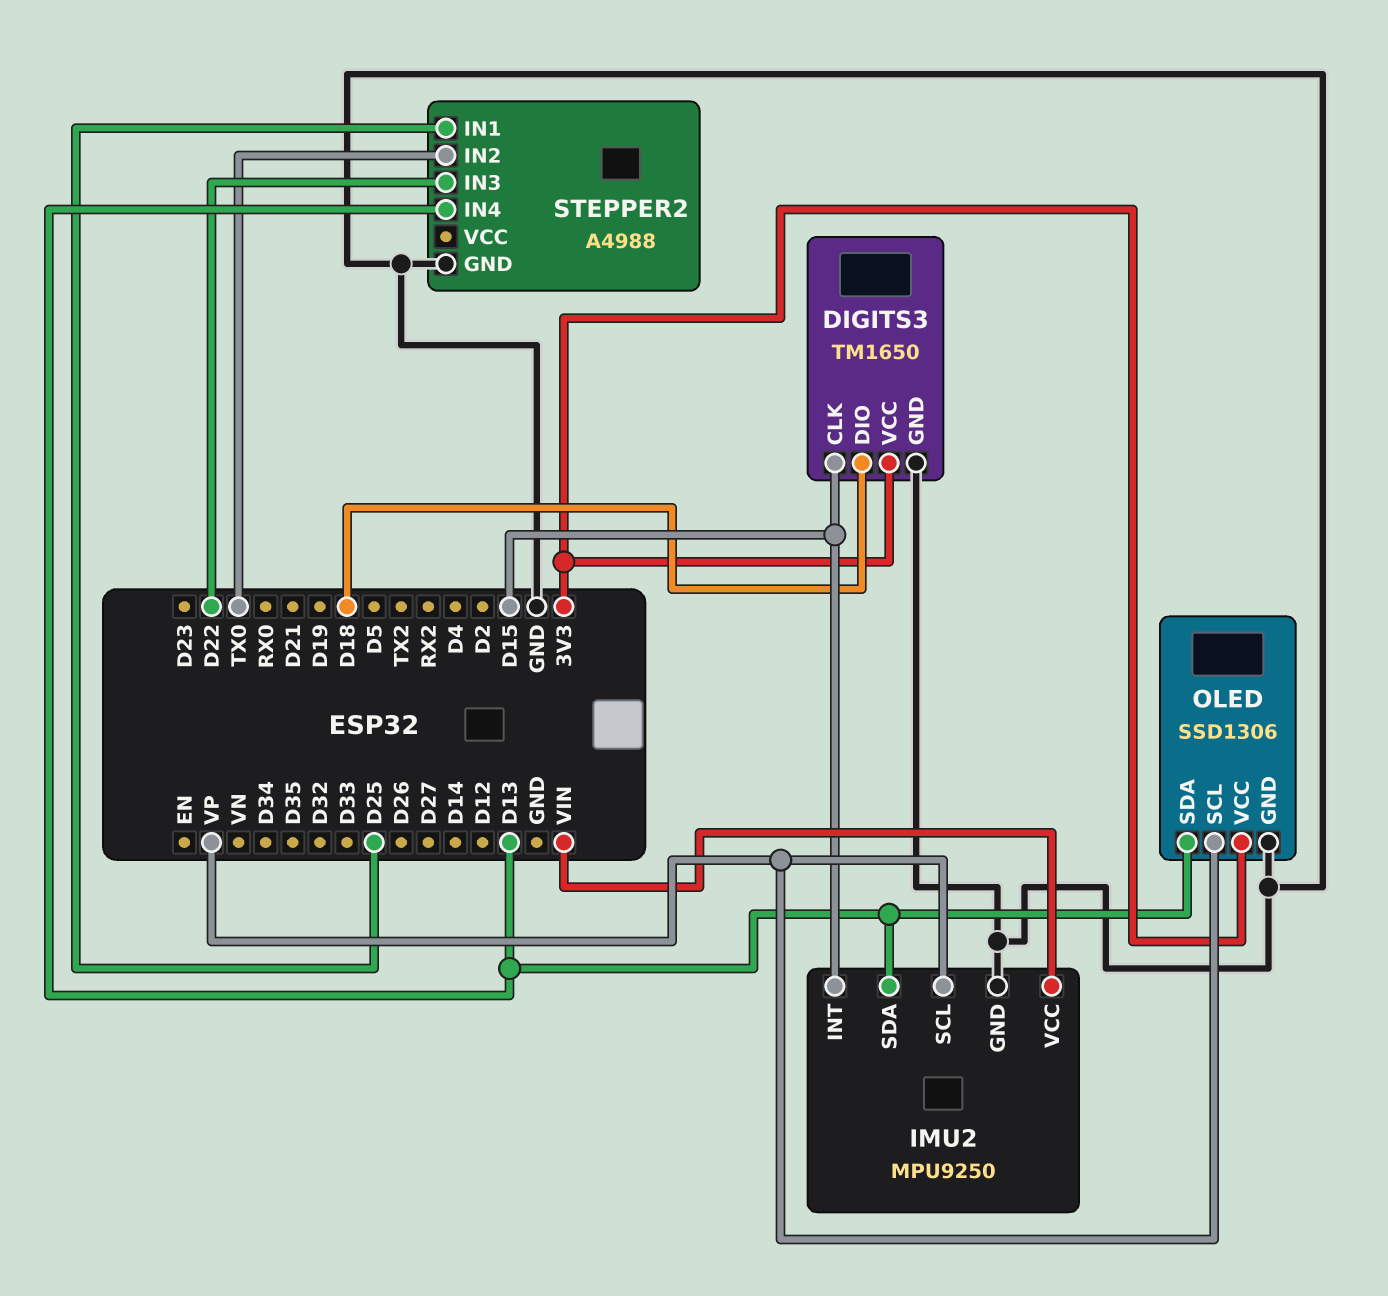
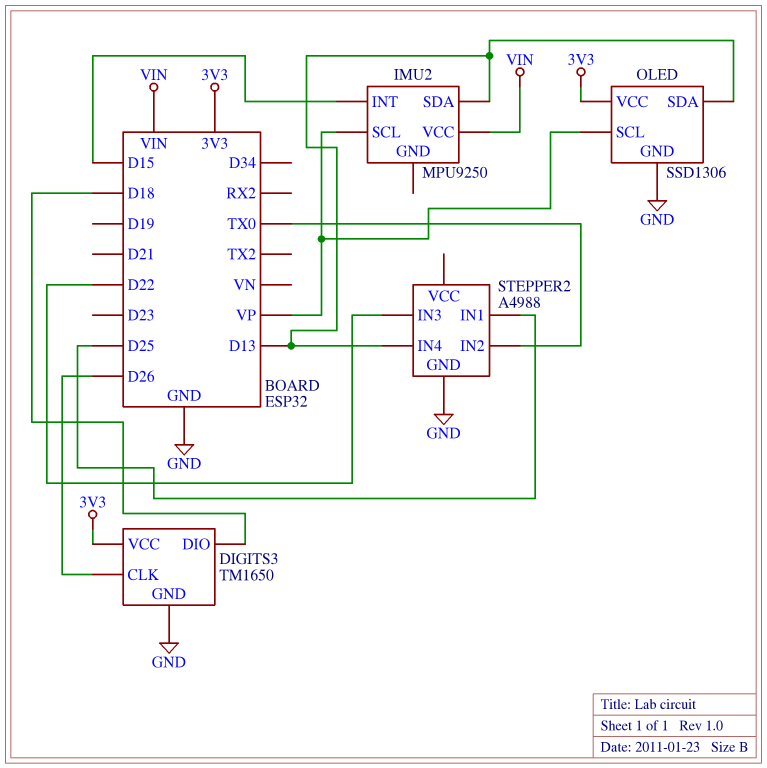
DIGITS3 pin CLK: D15 -> D26
IMU2 pin GND: GND -> none

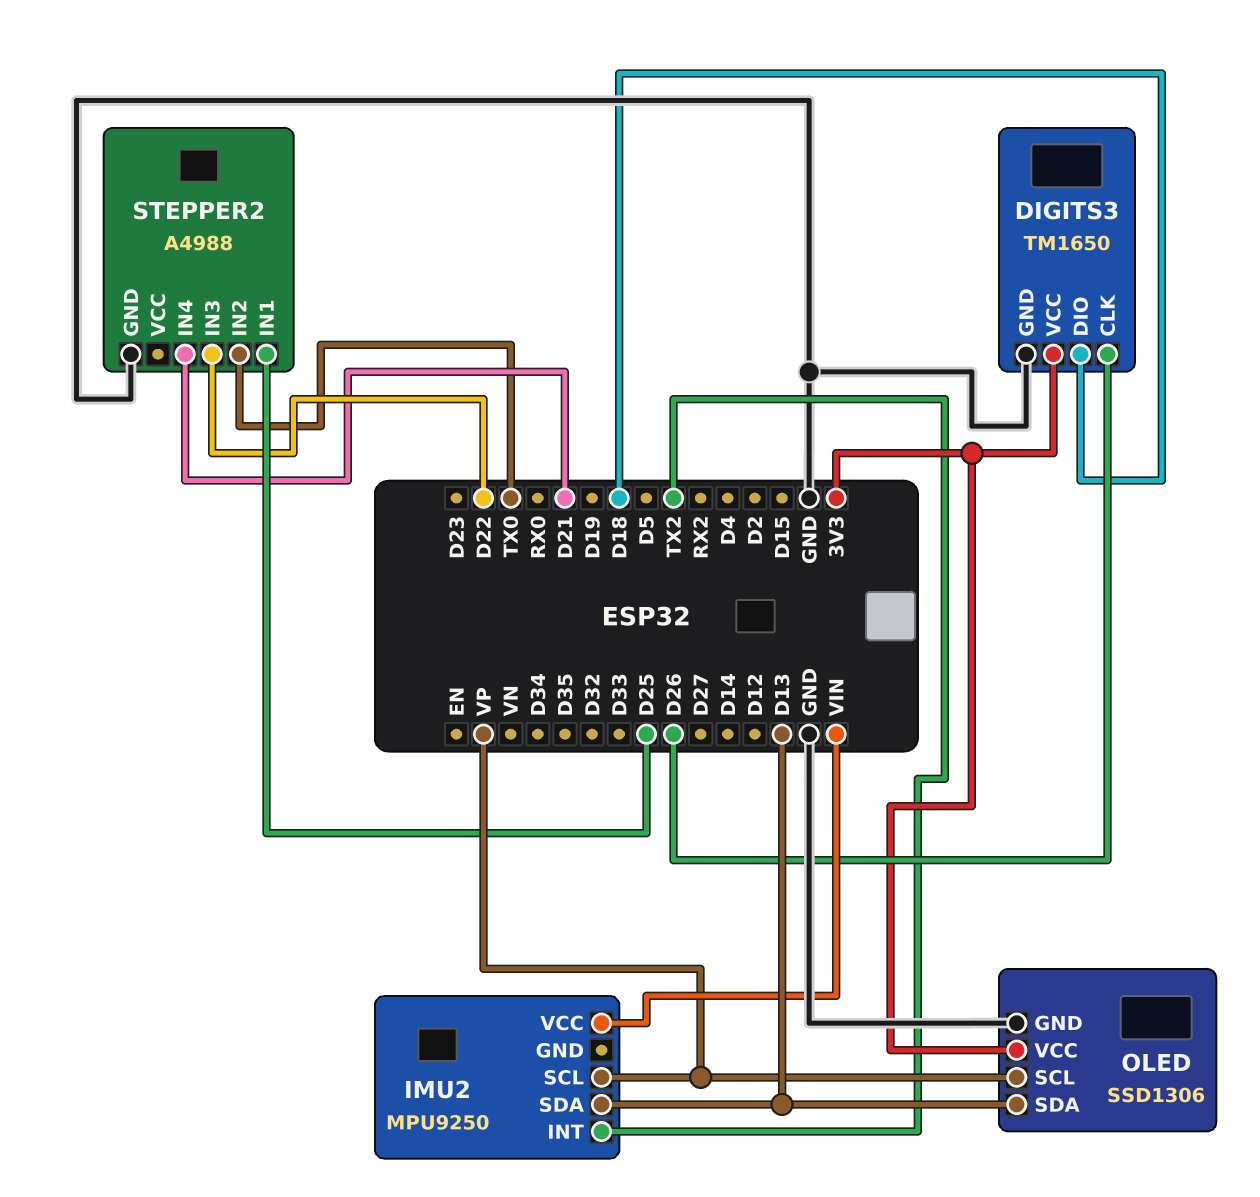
IMU2 pin INT: D15 -> TX2
STEPPER2 pin IN4: D13 -> D21

